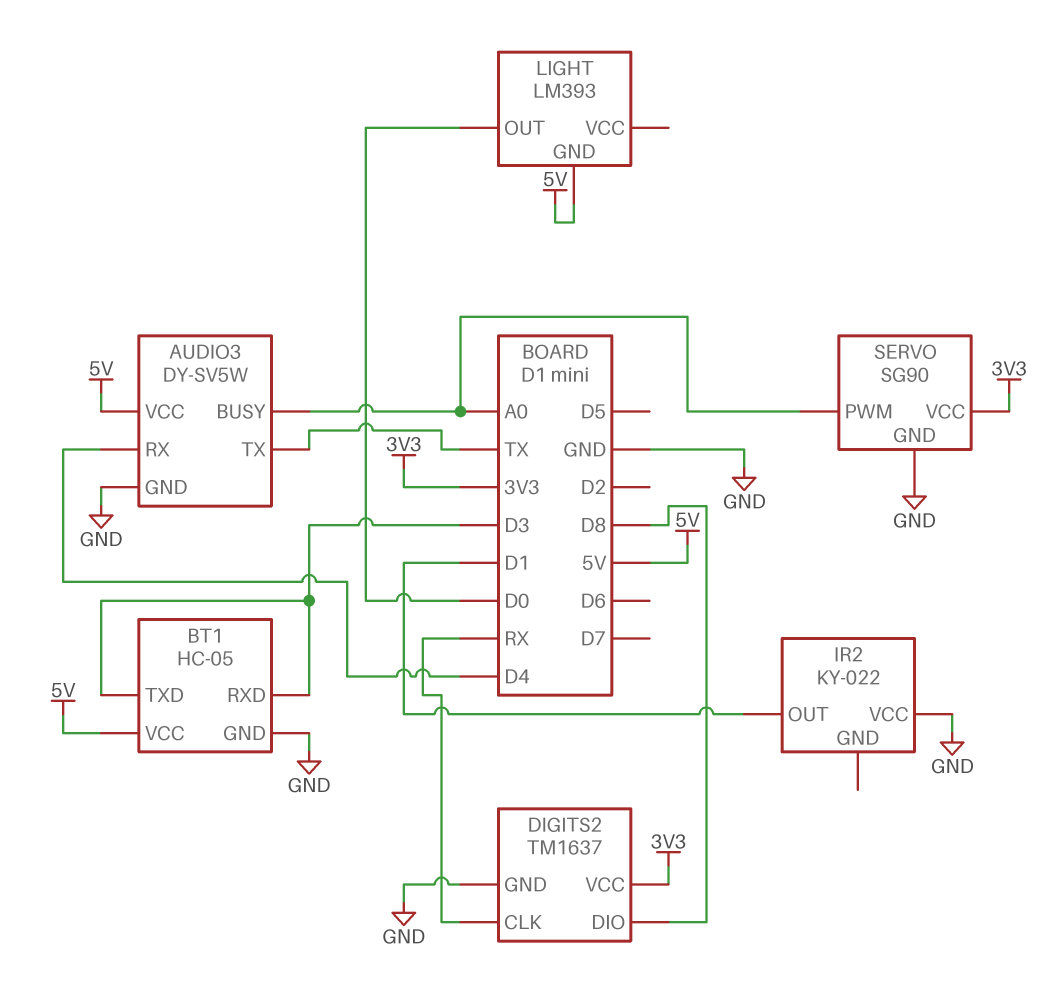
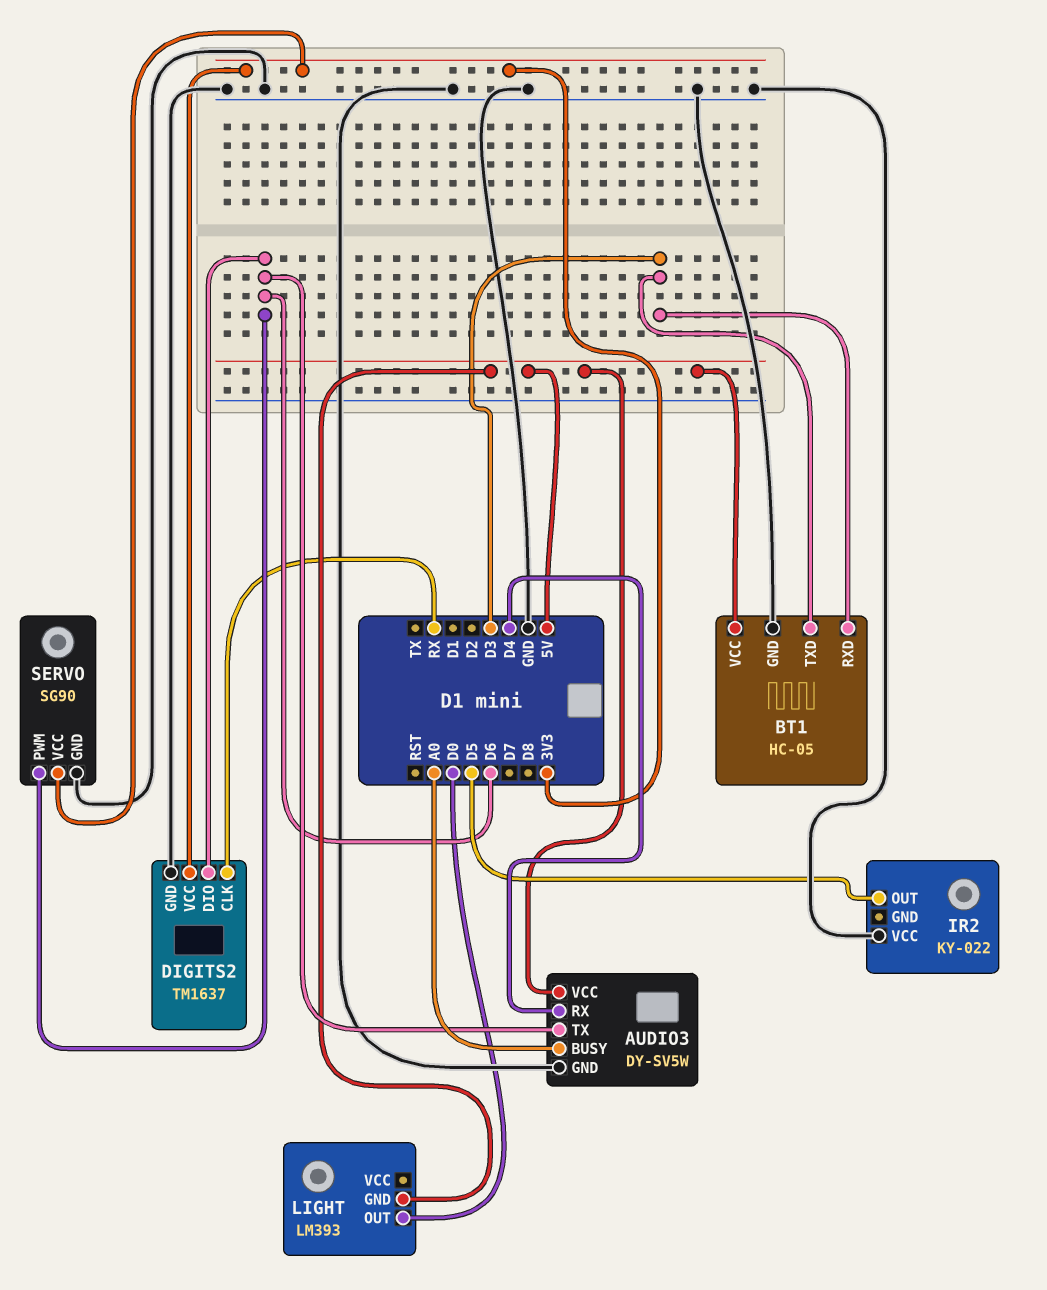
AUDIO3 pin TX: TX -> D6
DIGITS2 pin DIO: D8 -> D6
IR2 pin OUT: D1 -> D5
SERVO pin PWM: A0 -> D6

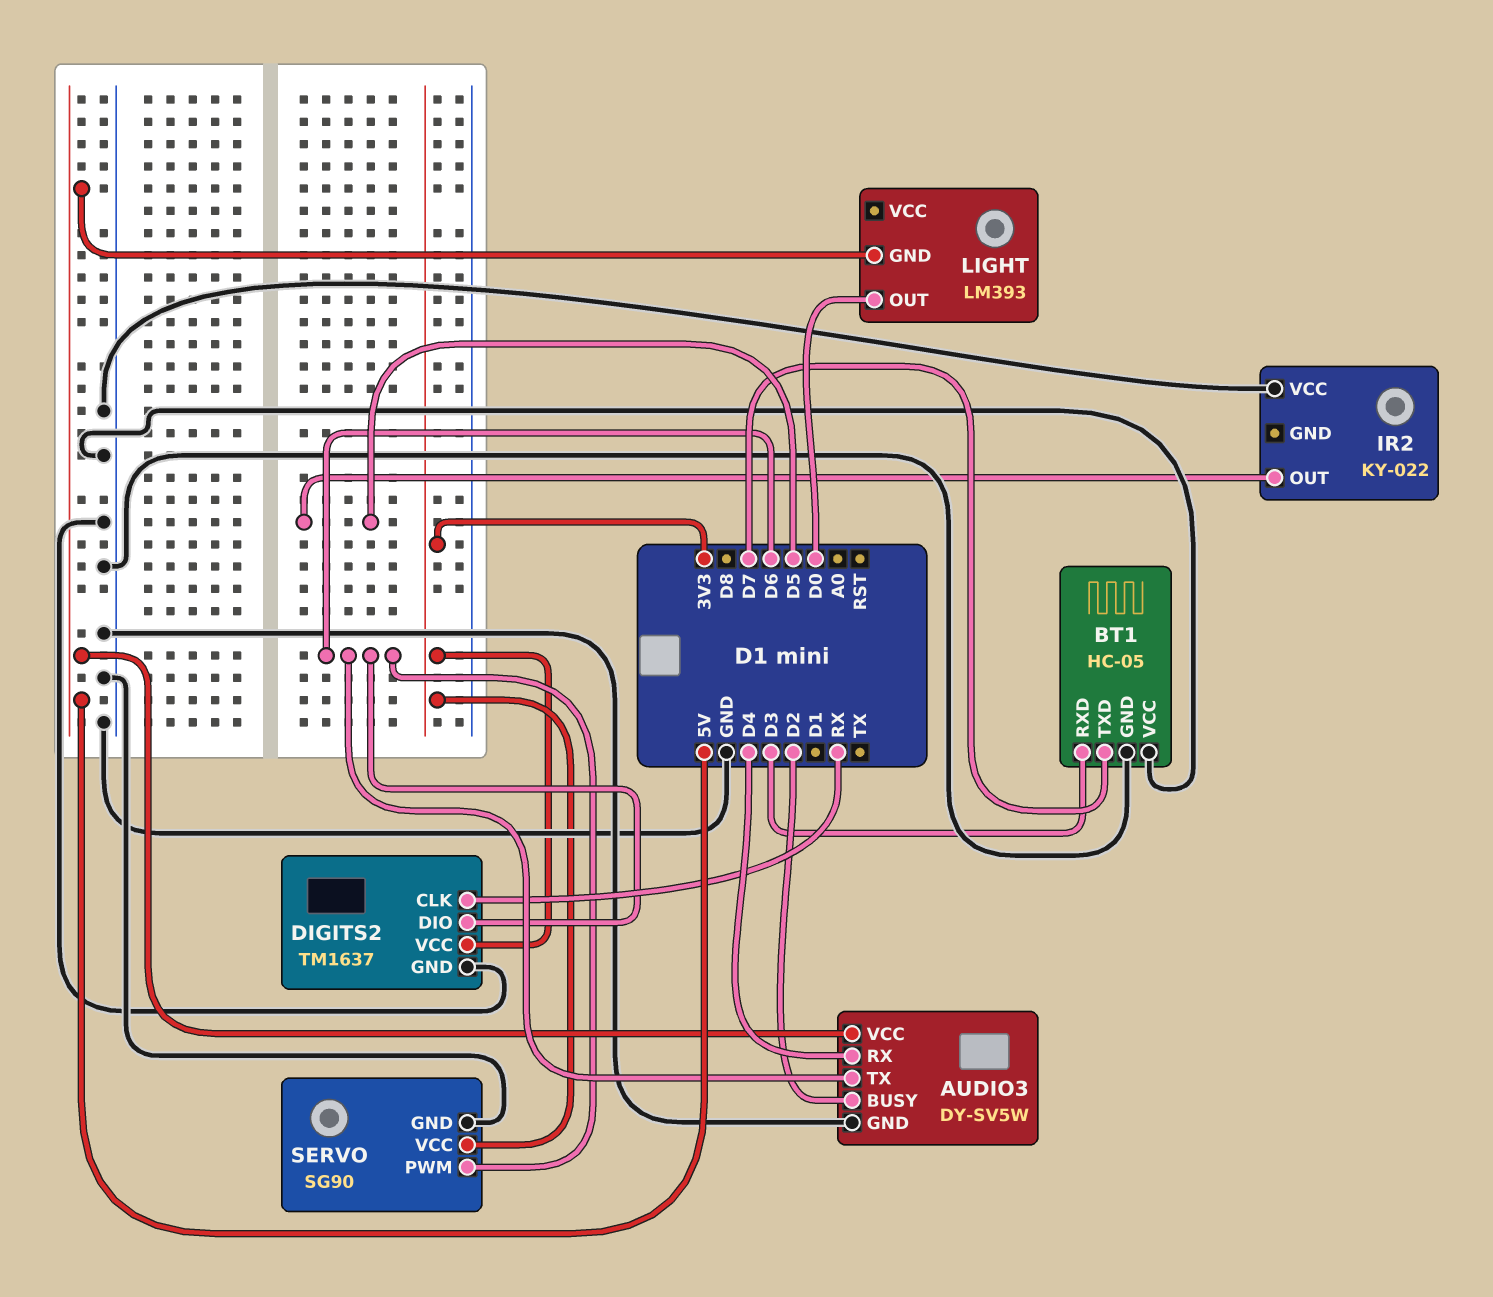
AUDIO3 pin BUSY: A0 -> D2
BT1 pin TXD: D3 -> D7
BT1 pin VCC: 5V -> GND

